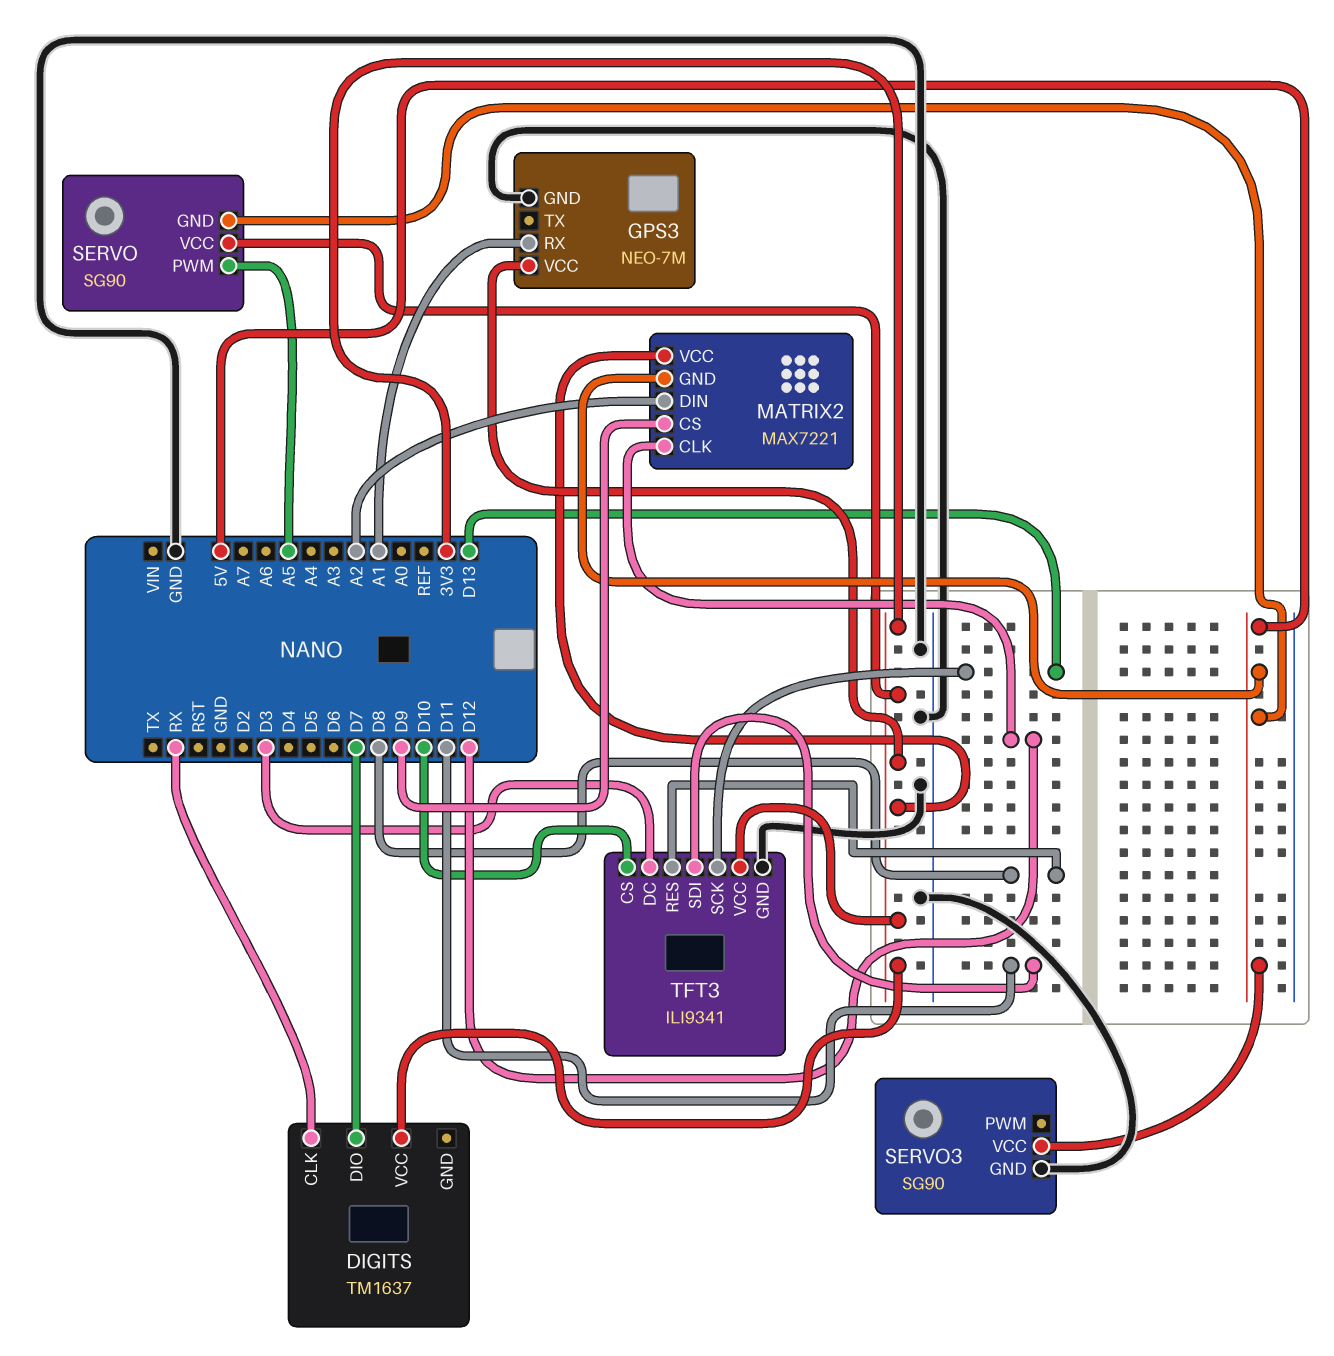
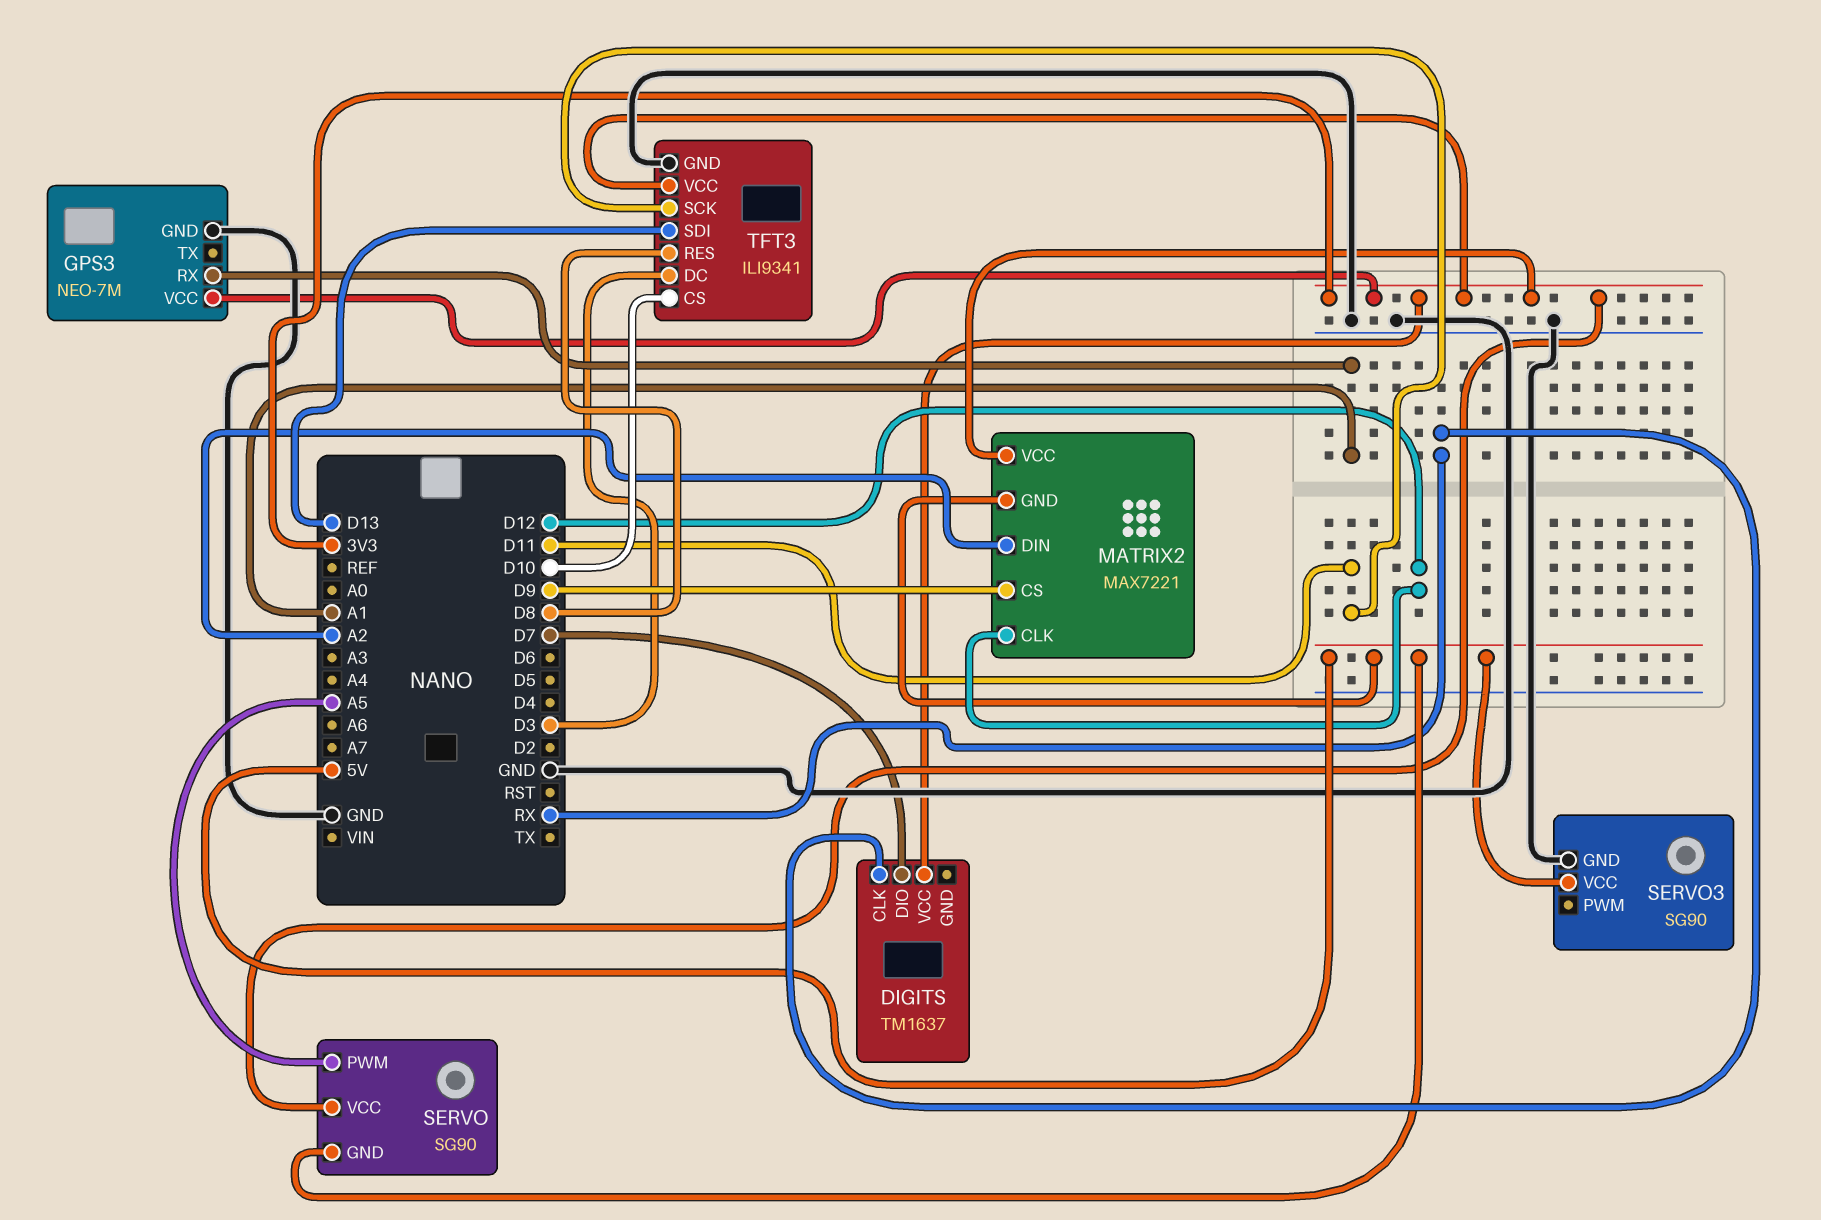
TFT3 pin SCK: D13 -> D11
TFT3 pin SDI: D11 -> D13

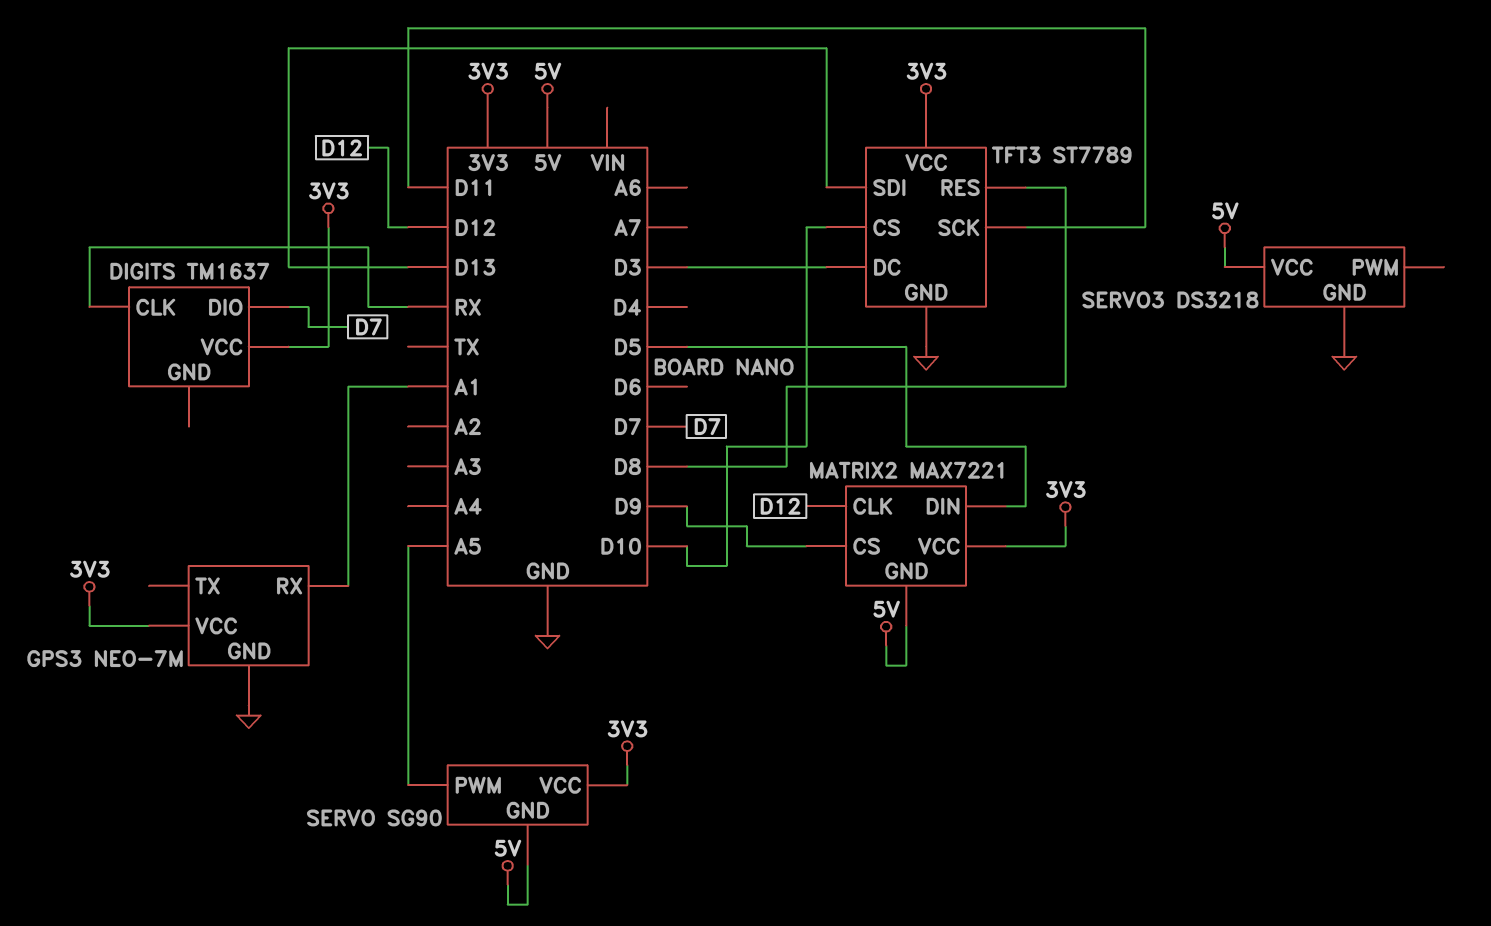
MATRIX2 pin DIN: A2 -> D5
SERVO3: SG90 -> DS3218
TFT3: ILI9341 -> ST7789

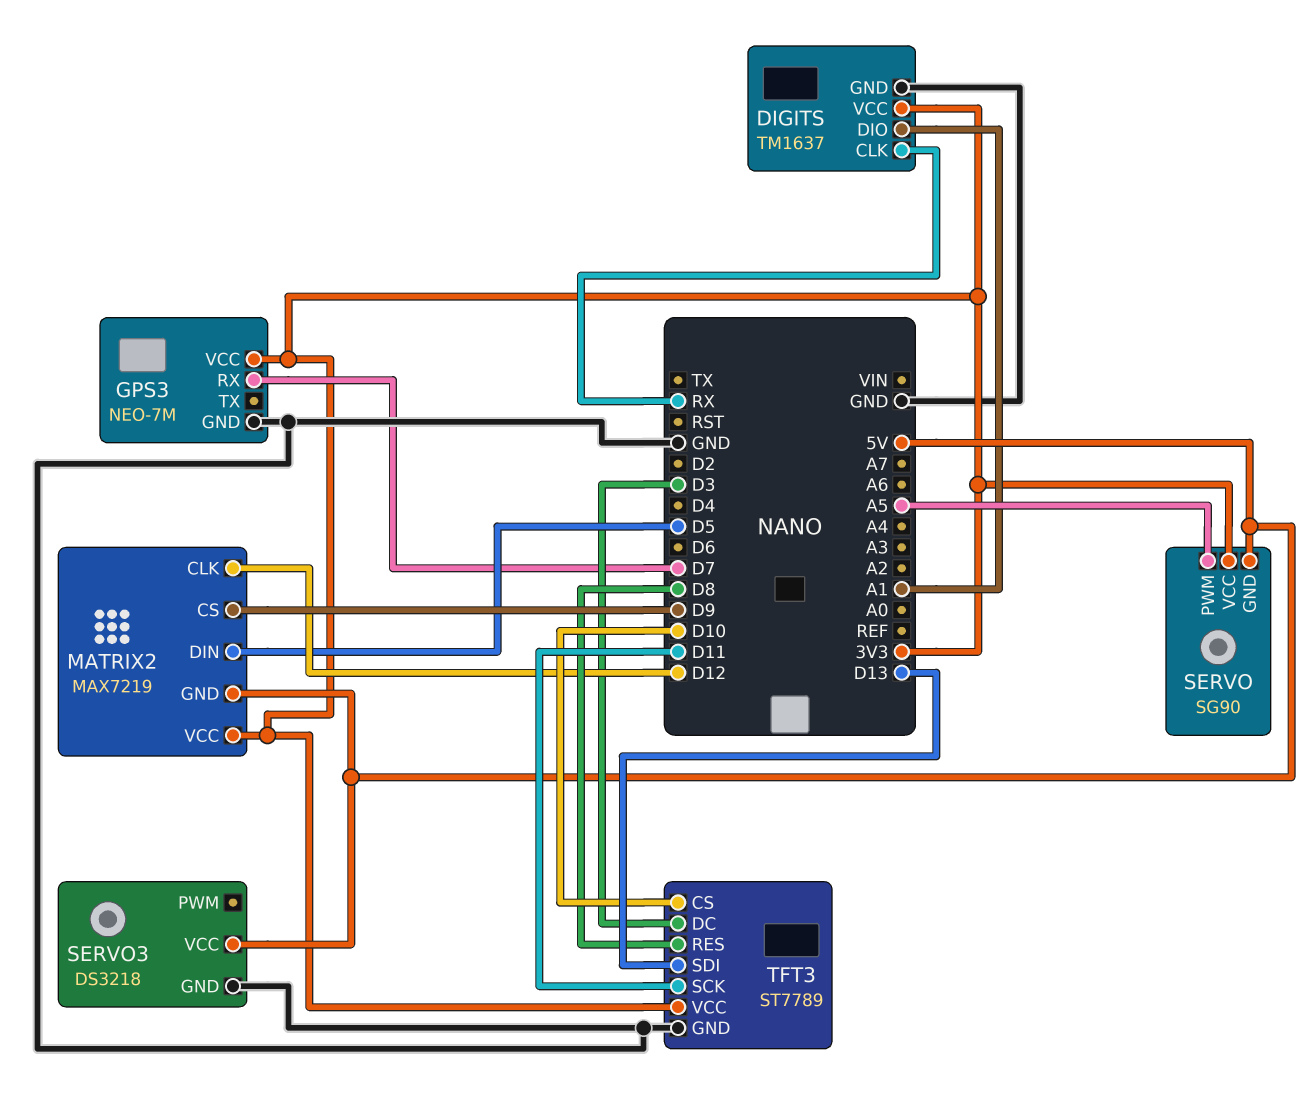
DIGITS pin DIO: D7 -> A1
DIGITS pin GND: none -> GND
GPS3 pin RX: A1 -> D7
MATRIX2: MAX7221 -> MAX7219

